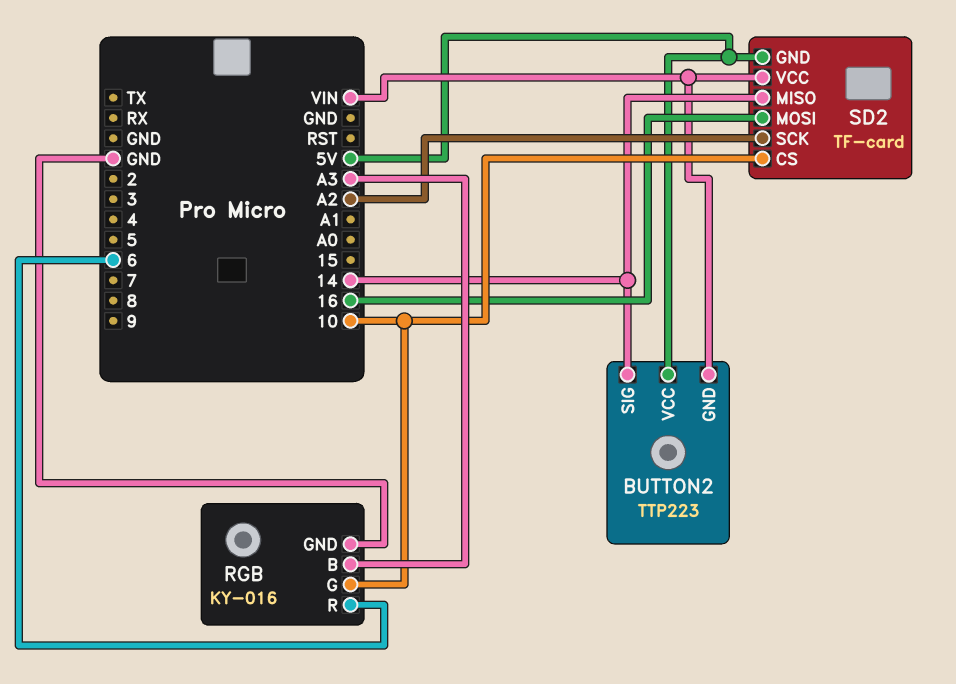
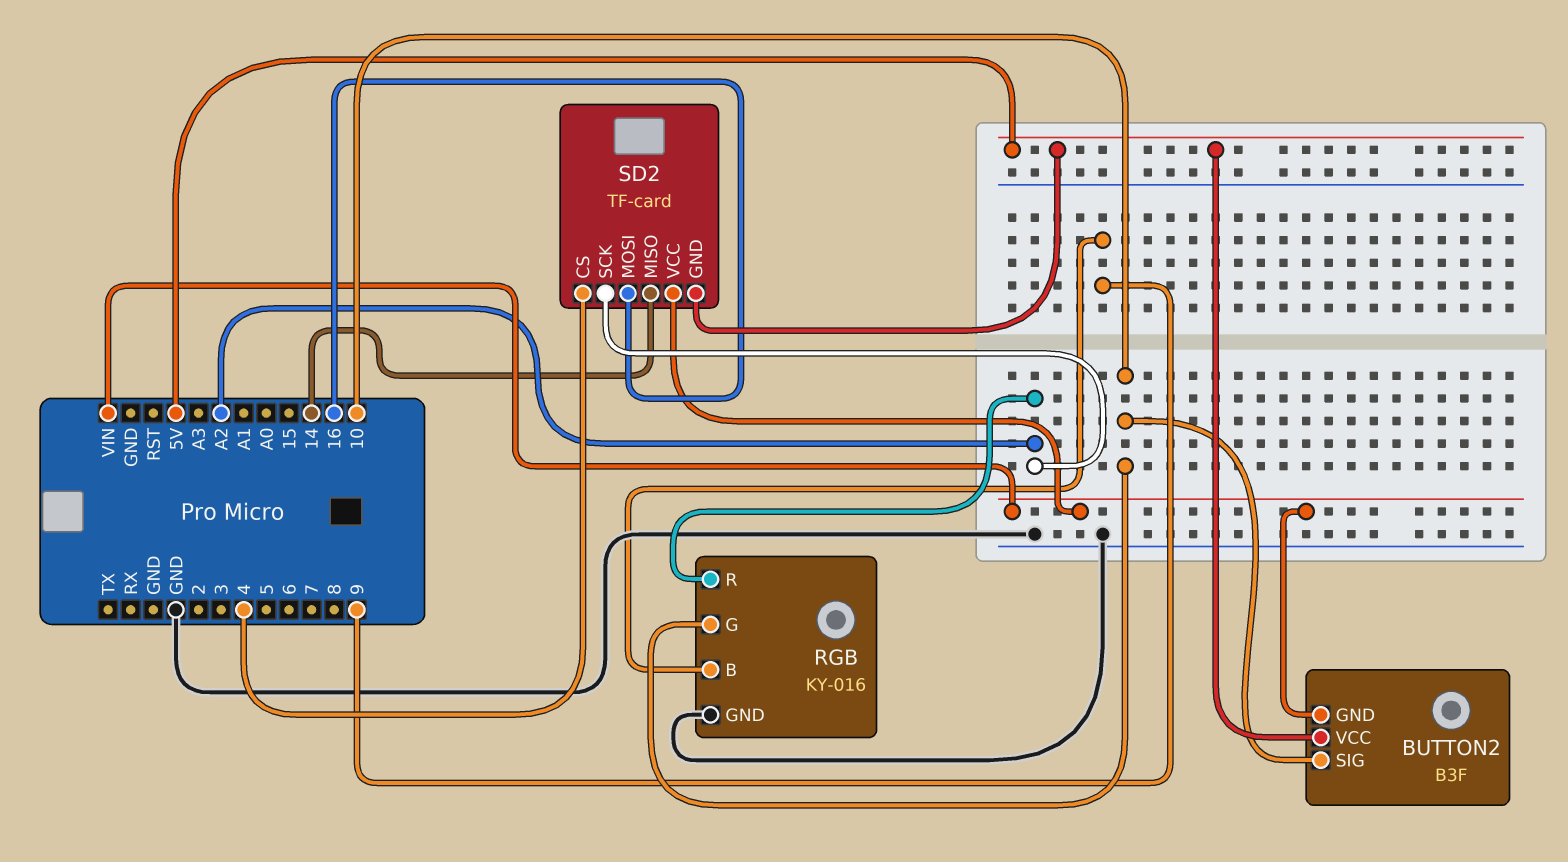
BUTTON2: TTP223 -> B3F
BUTTON2 pin SIG: 14 -> 10
RGB pin B: A3 -> 9
RGB pin R: 6 -> A2
SD2 pin CS: 10 -> 4

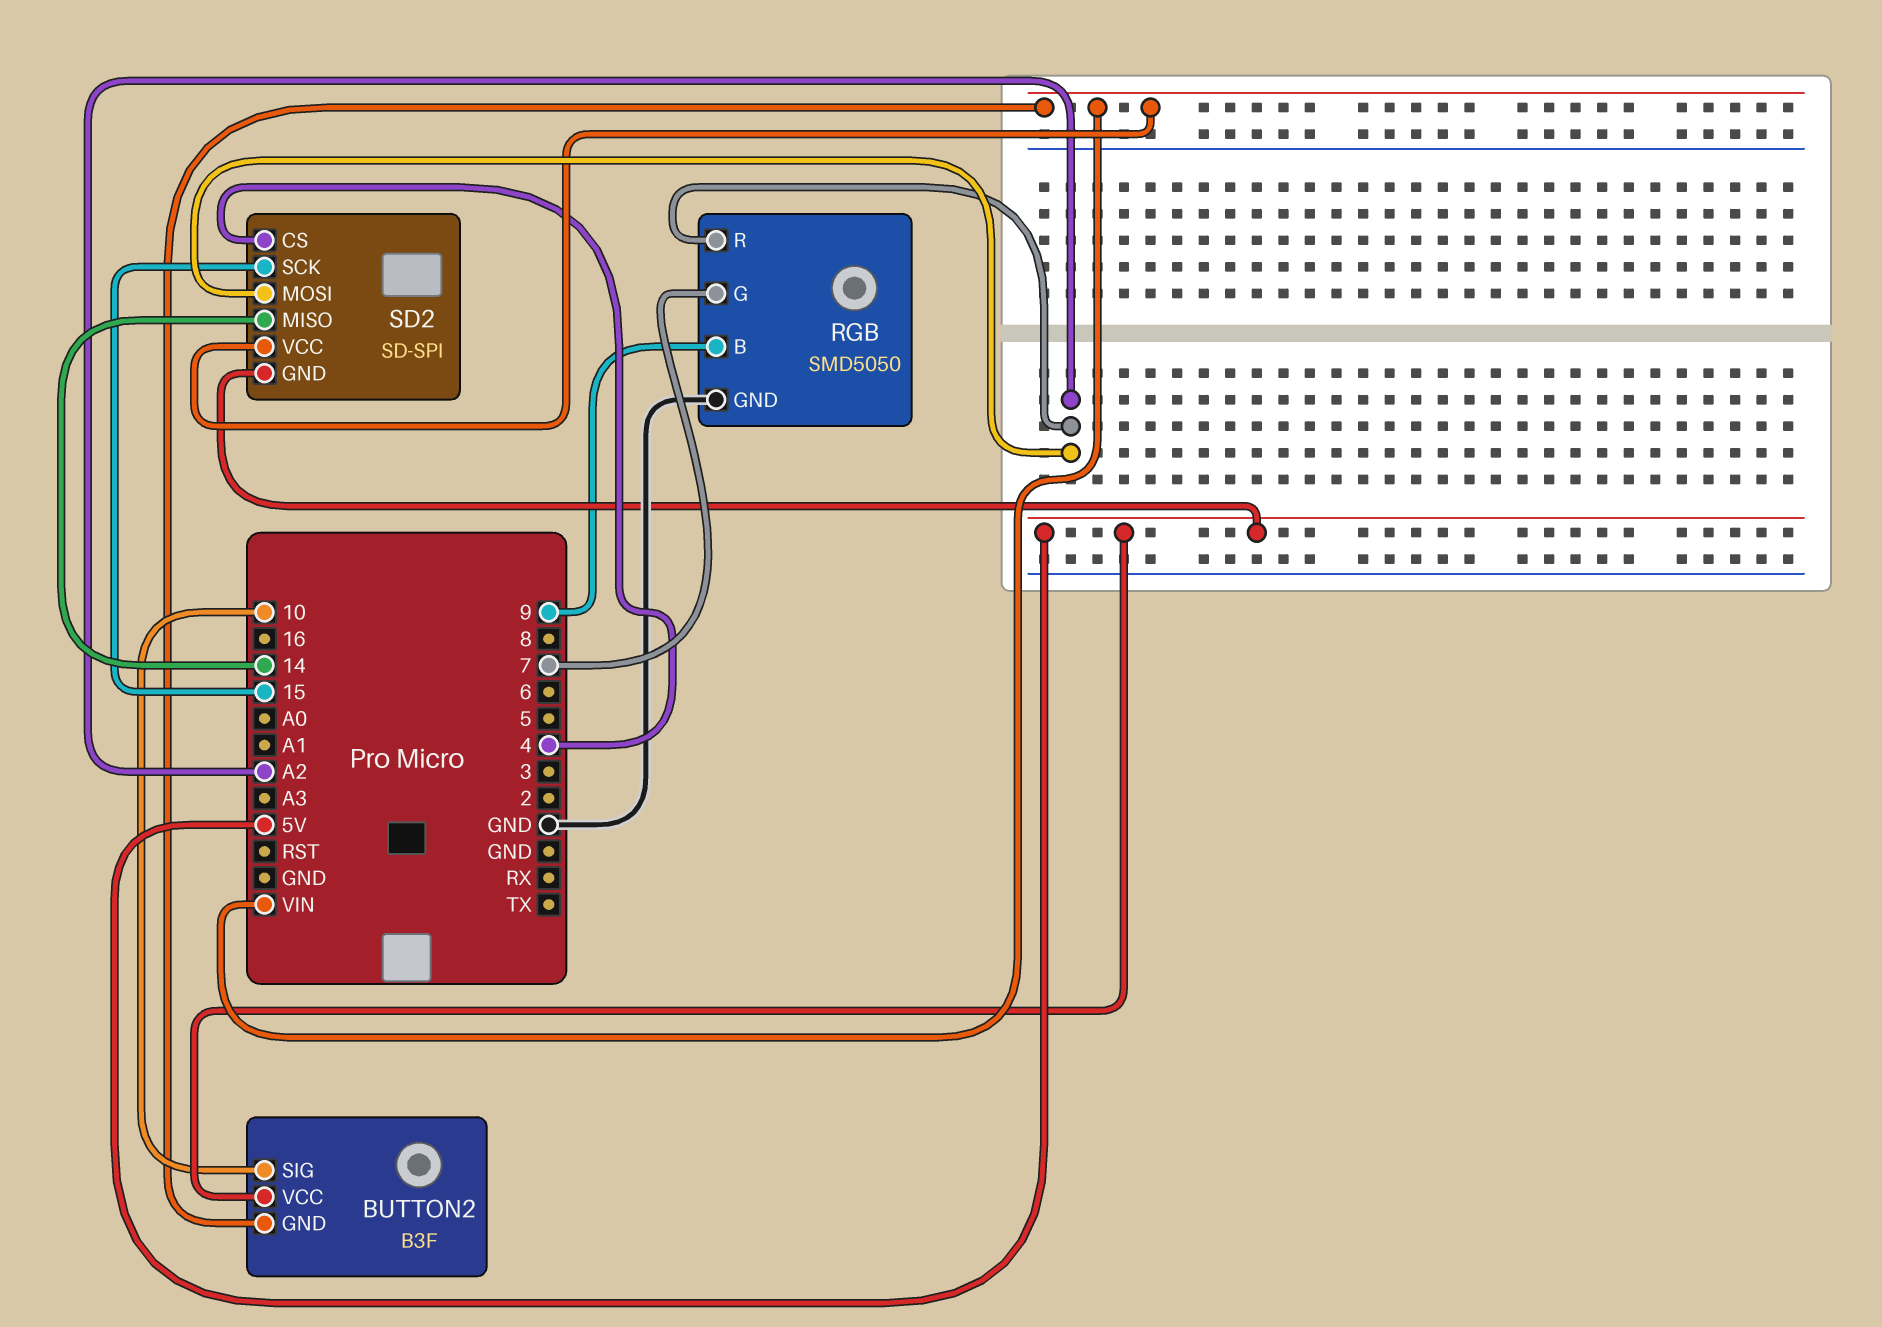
RGB: KY-016 -> SMD5050
RGB pin G: 10 -> 7
SD2: TF-card -> SD-SPI
SD2 pin MOSI: 16 -> A2
SD2 pin SCK: A2 -> 15

